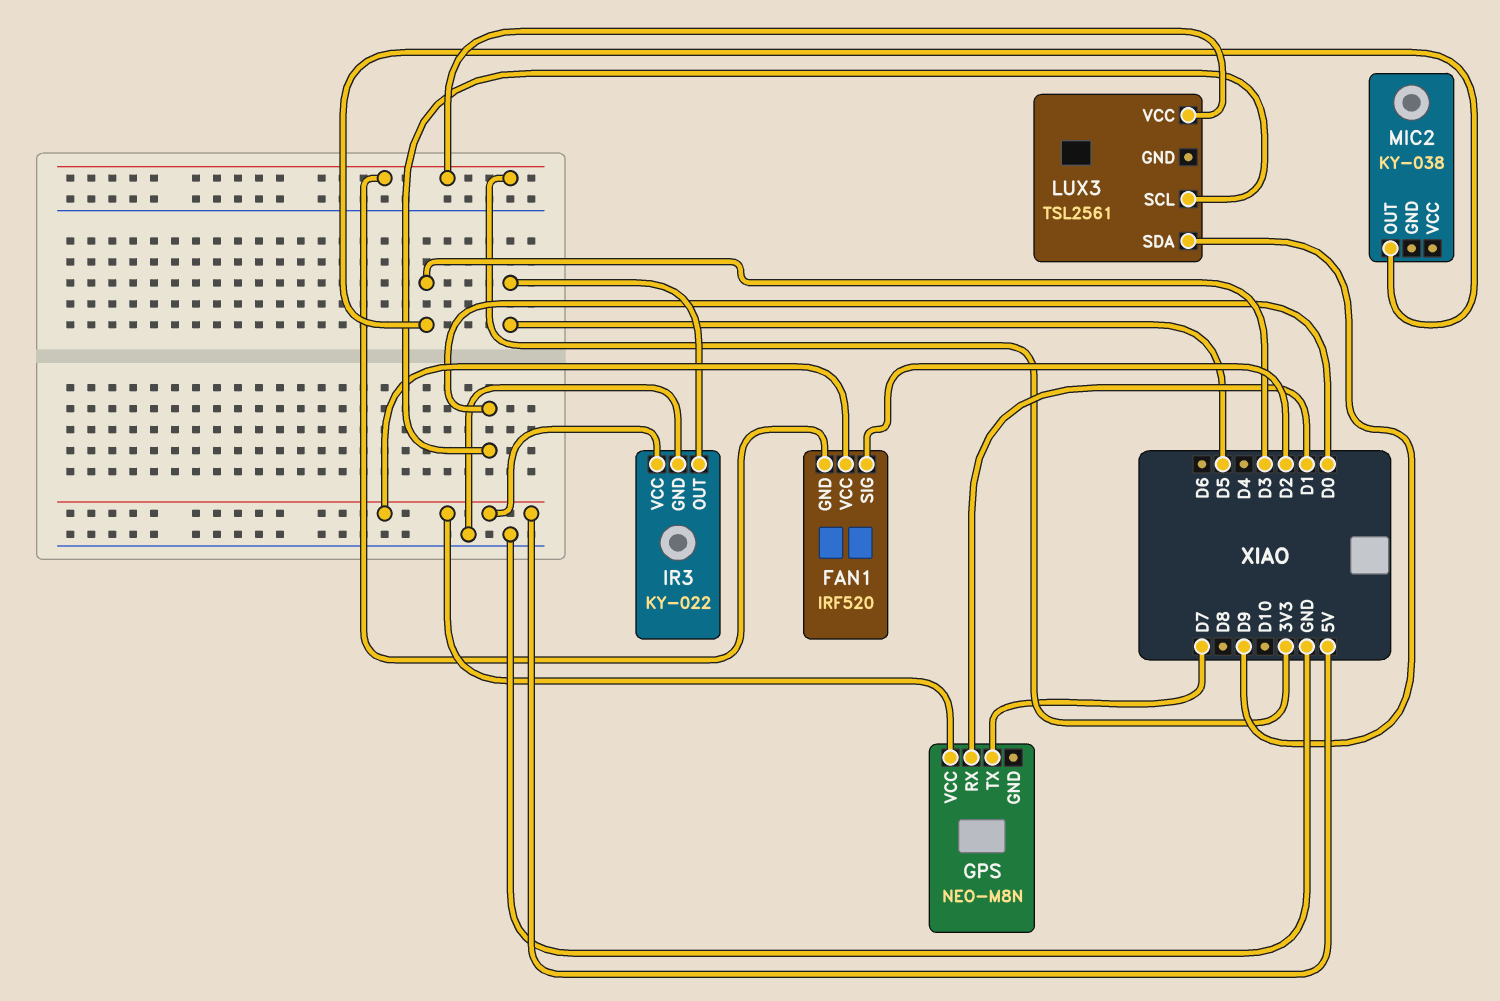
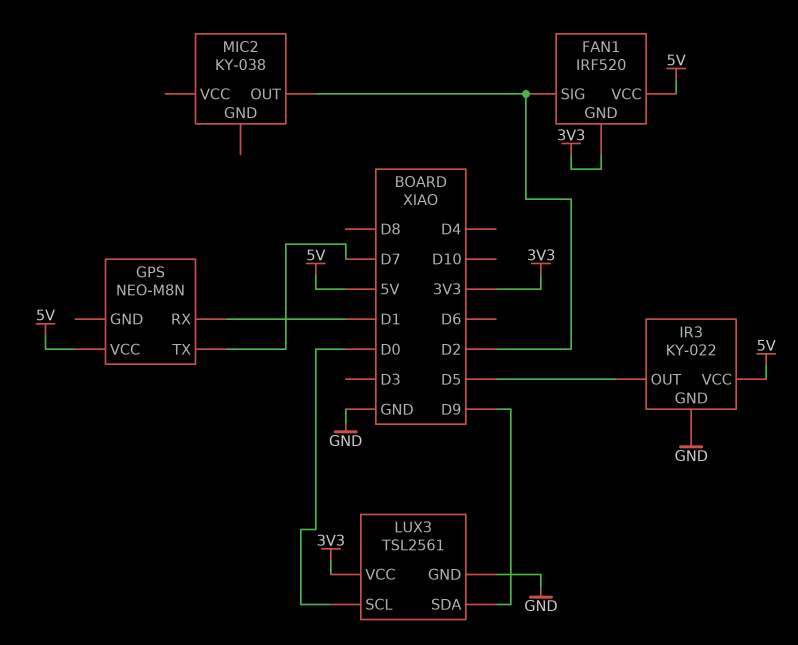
LUX3 pin GND: none -> GND
MIC2 pin OUT: D3 -> D2

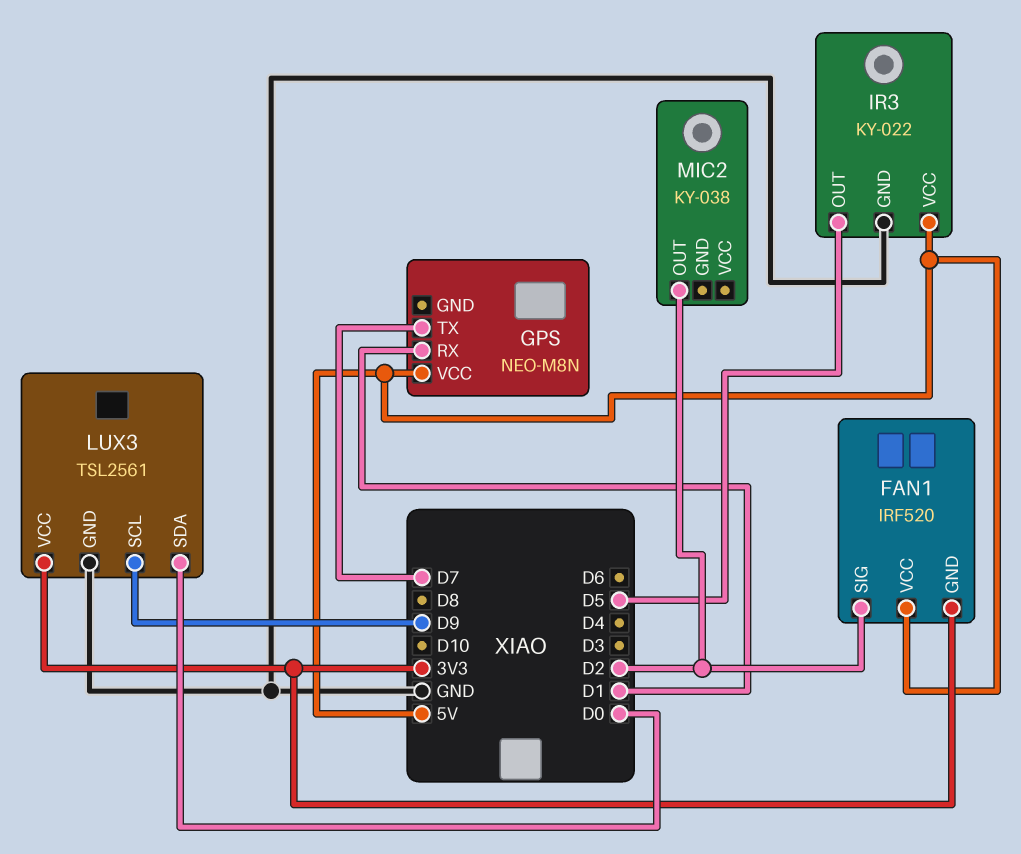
LUX3 pin SCL: D0 -> D9
LUX3 pin SDA: D9 -> D0

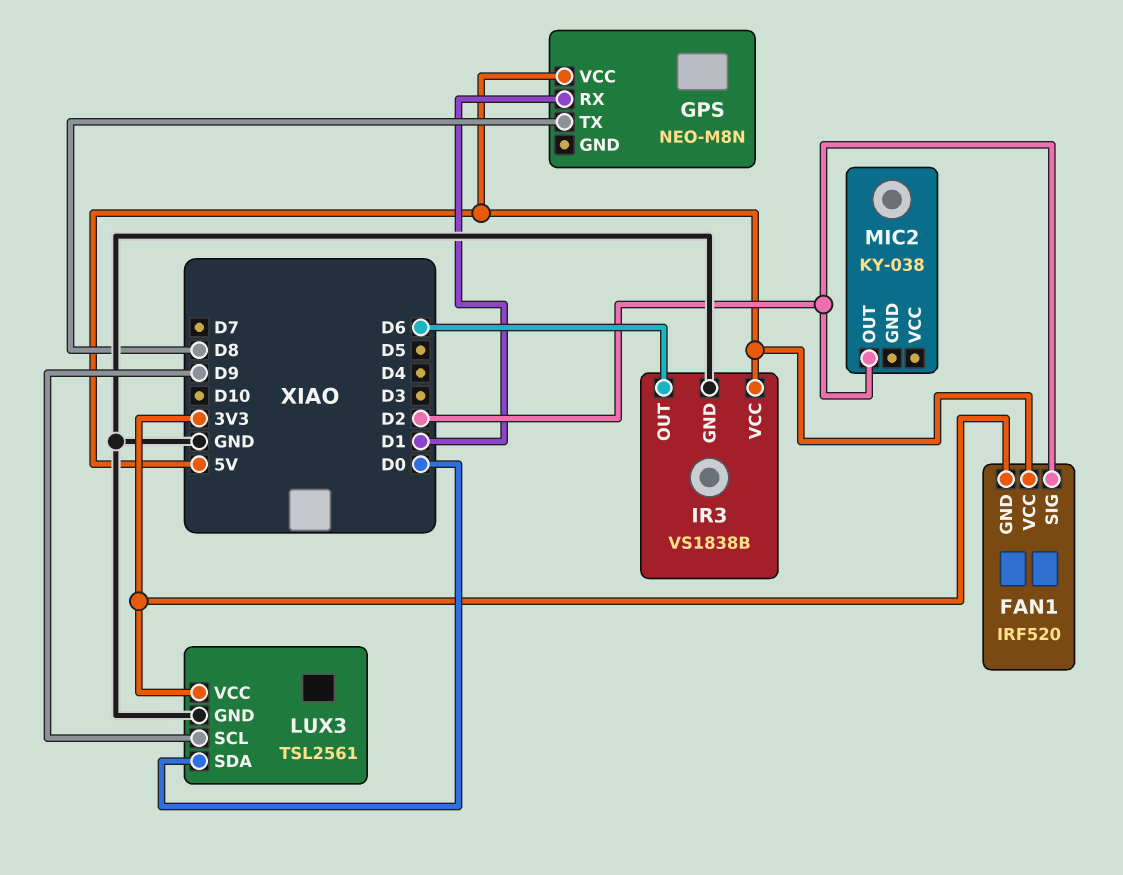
GPS pin TX: D7 -> D8
IR3: KY-022 -> VS1838B
IR3 pin OUT: D5 -> D6

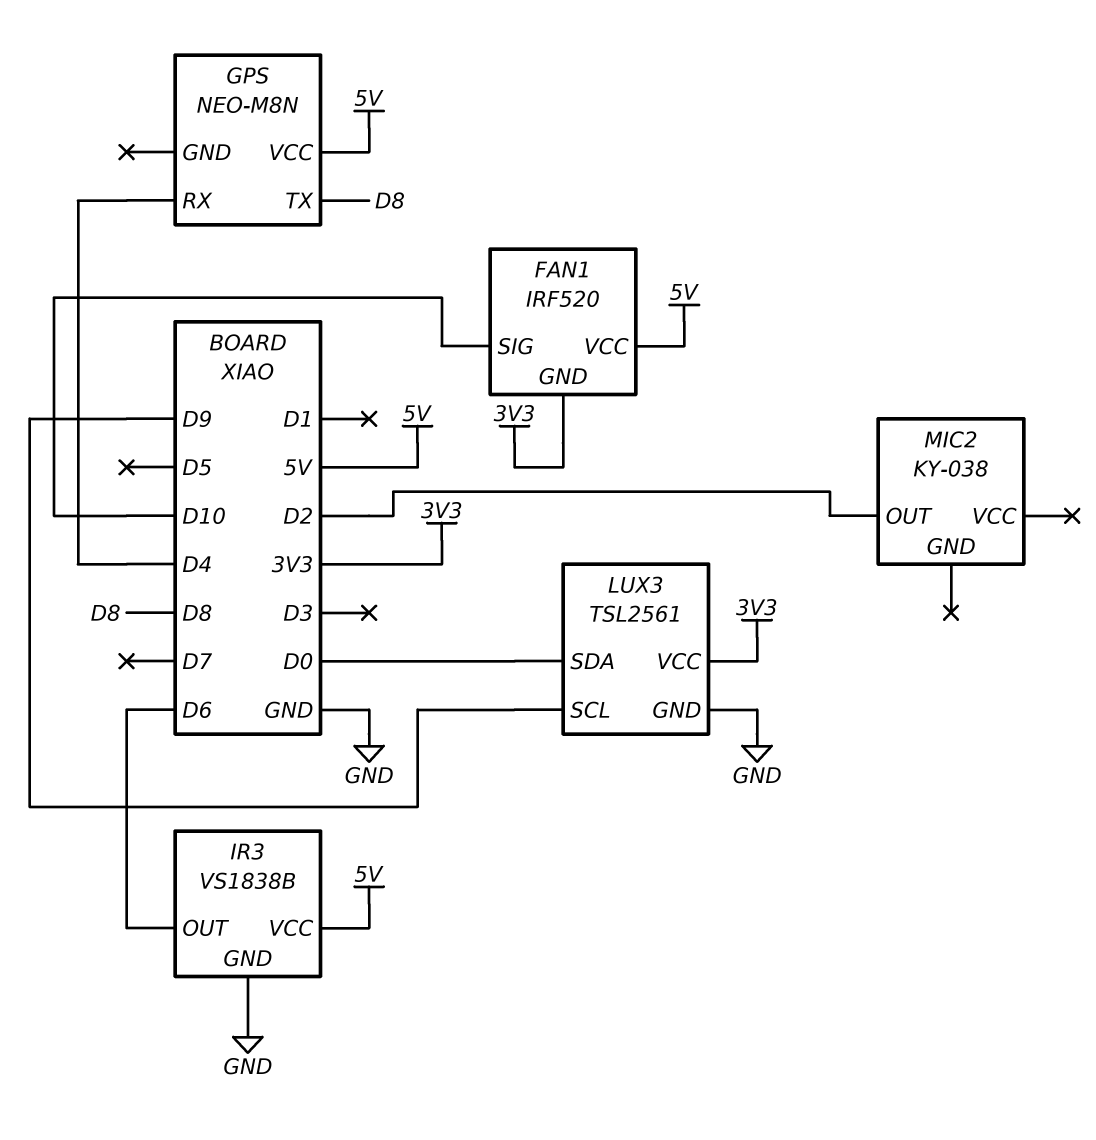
FAN1 pin SIG: D2 -> D10
GPS pin RX: D1 -> D4

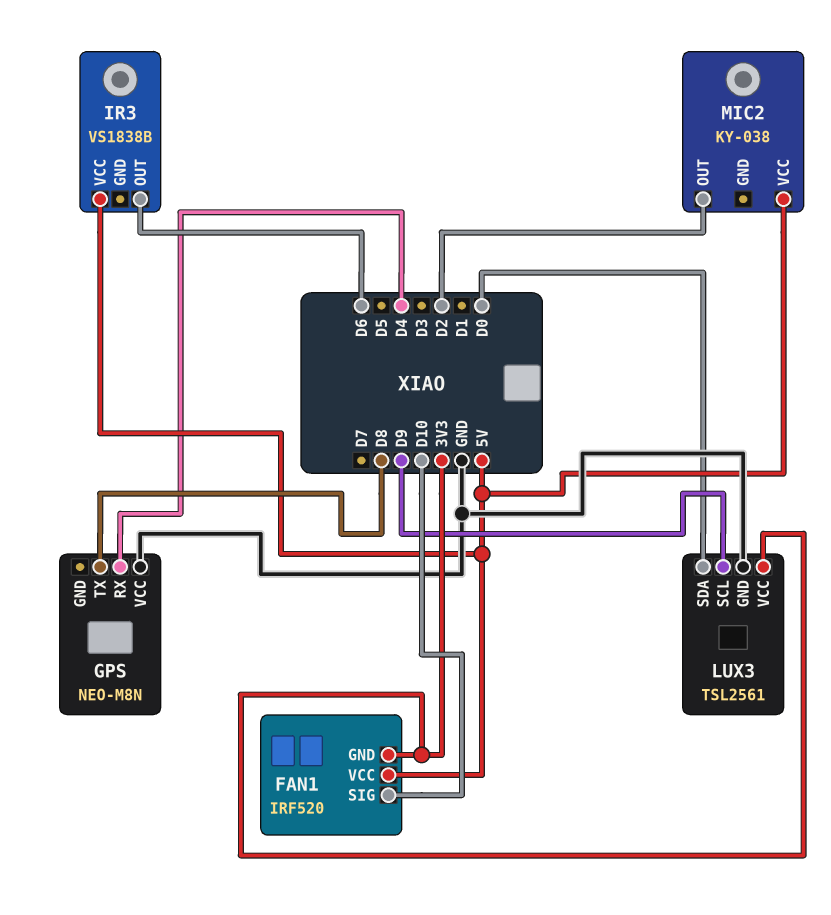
GPS pin VCC: 5V -> GND
IR3 pin GND: GND -> none
MIC2 pin VCC: none -> 5V

